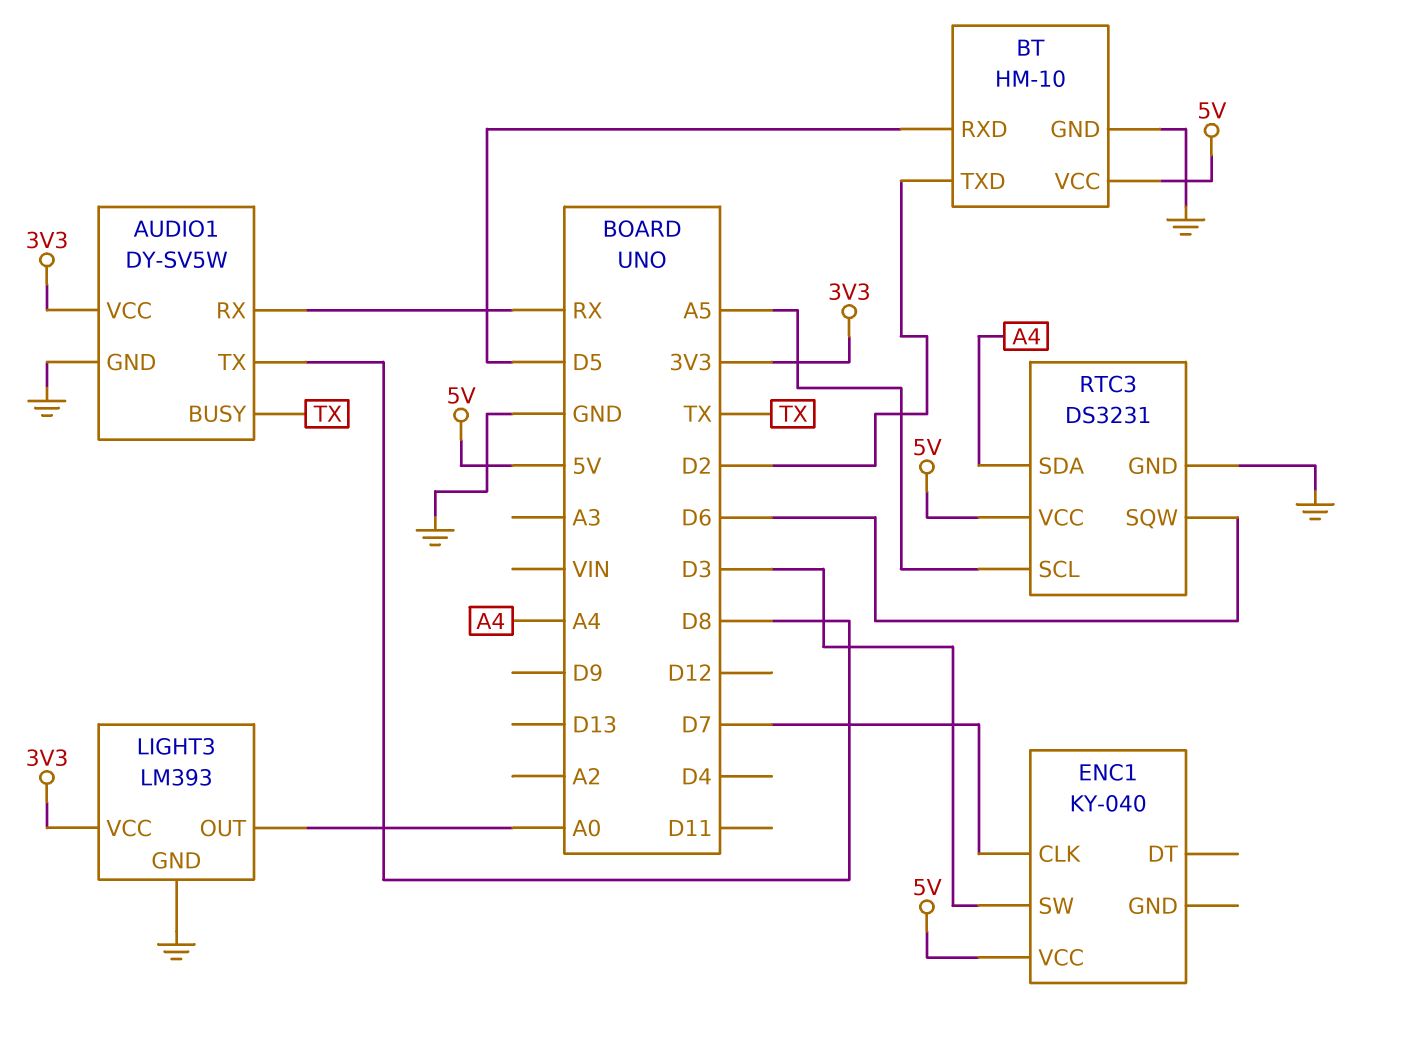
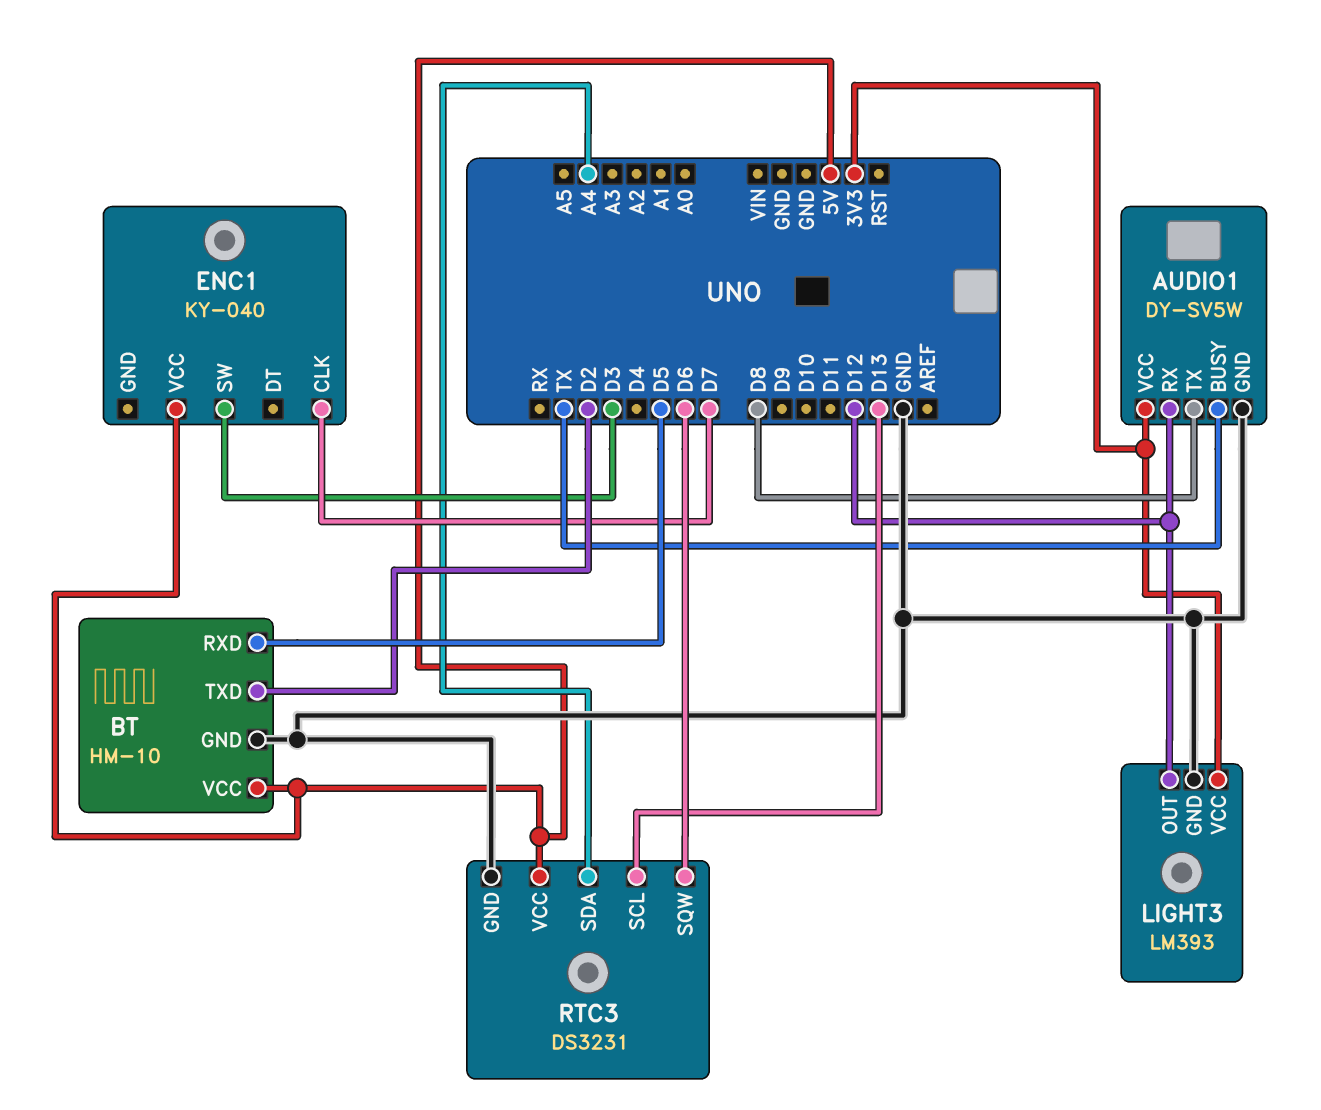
AUDIO1 pin RX: RX -> D12
LIGHT3 pin OUT: A0 -> D12
RTC3 pin SCL: A5 -> D13

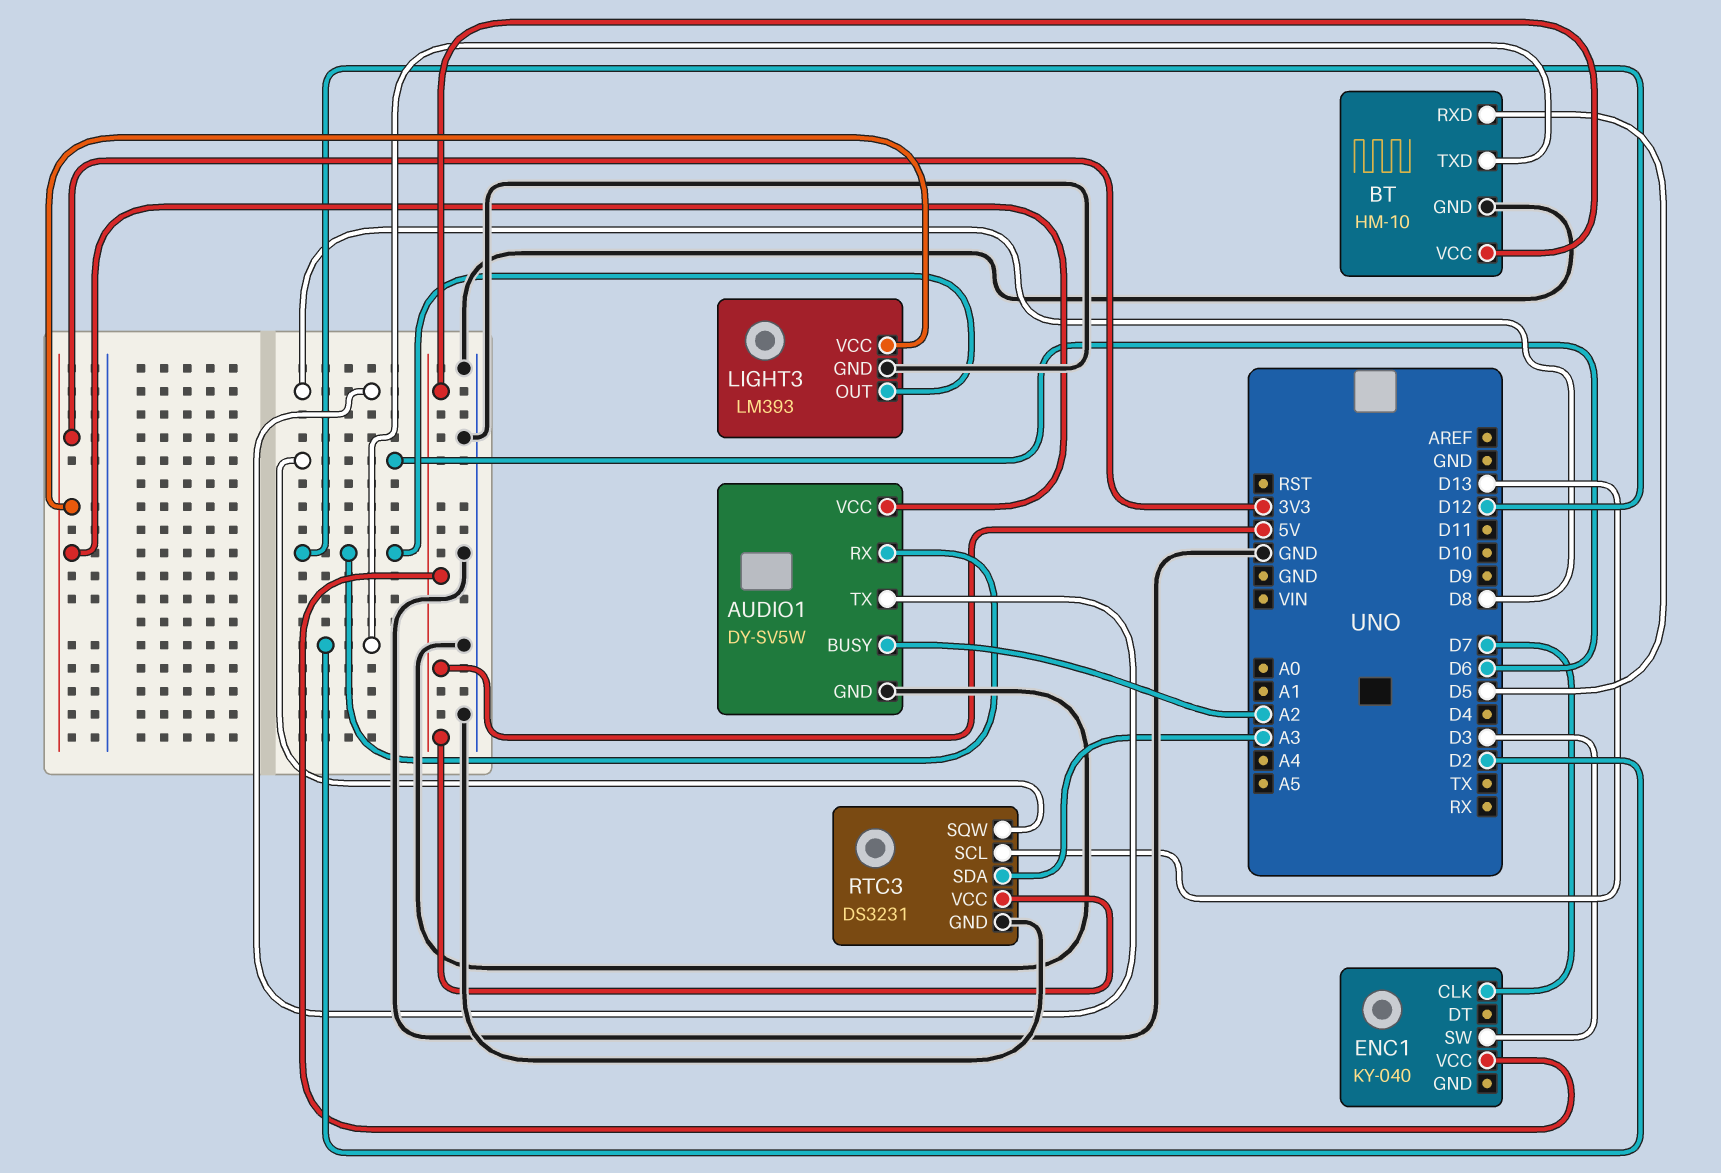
AUDIO1 pin BUSY: TX -> A2
RTC3 pin SDA: A4 -> A3

